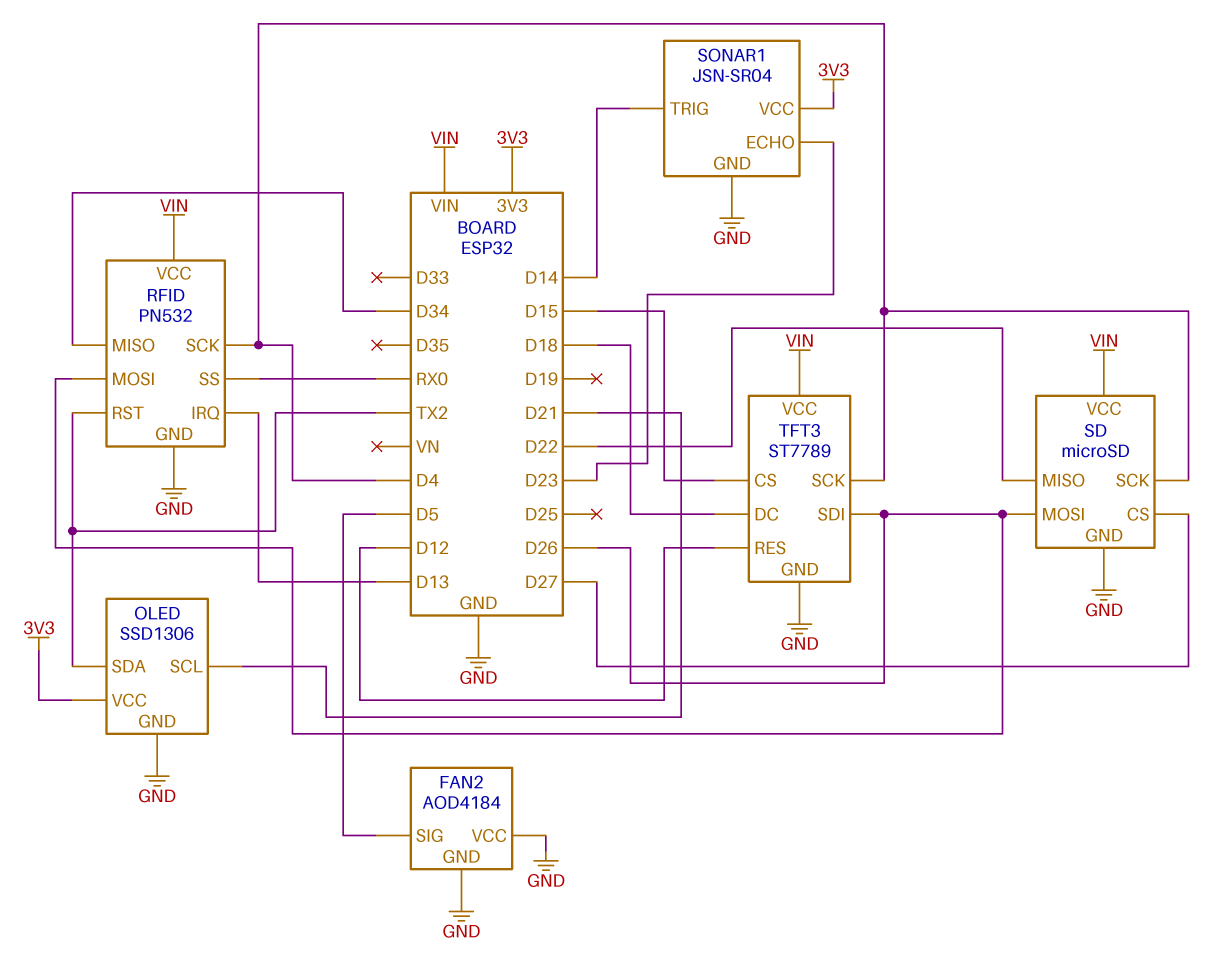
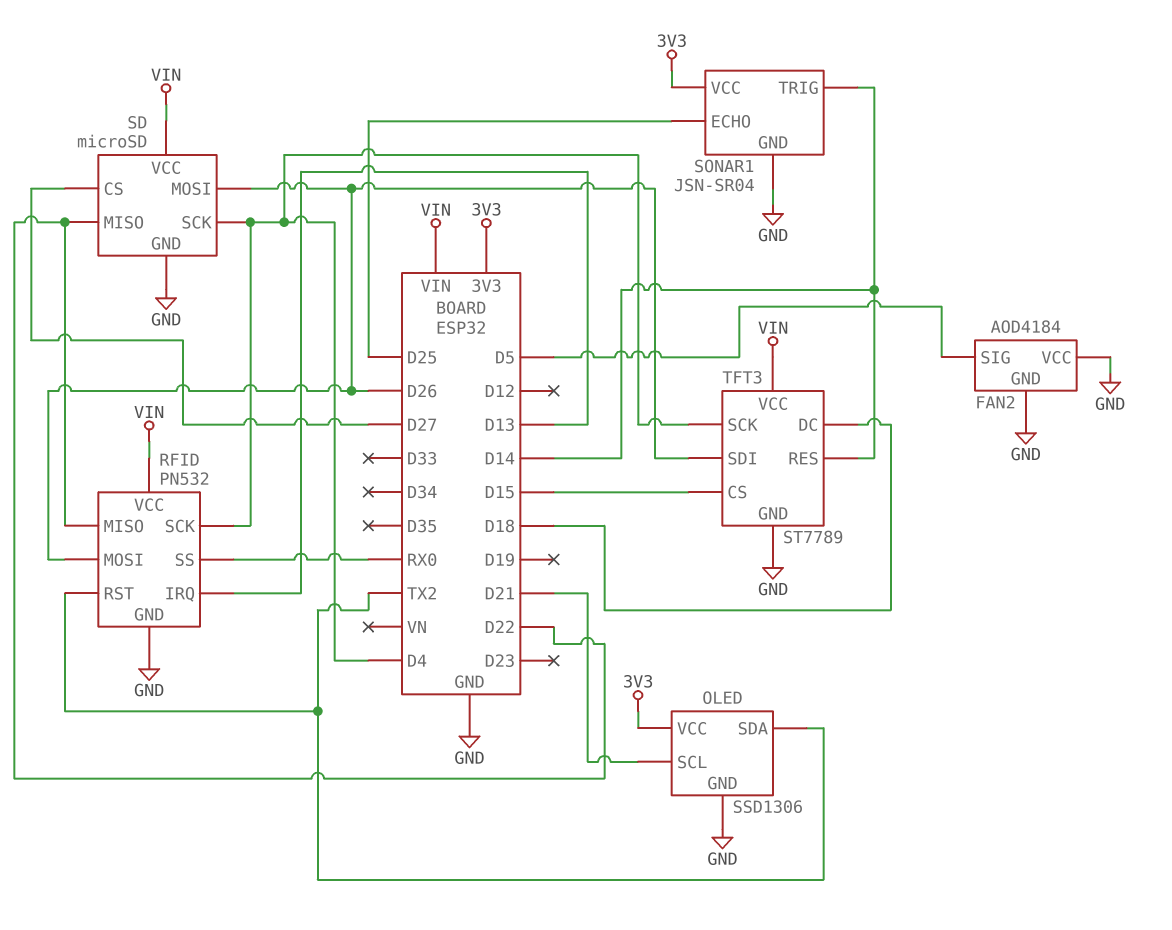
RFID pin MISO: D34 -> D22
SONAR1 pin ECHO: D23 -> D25
TFT3 pin RES: D12 -> D14

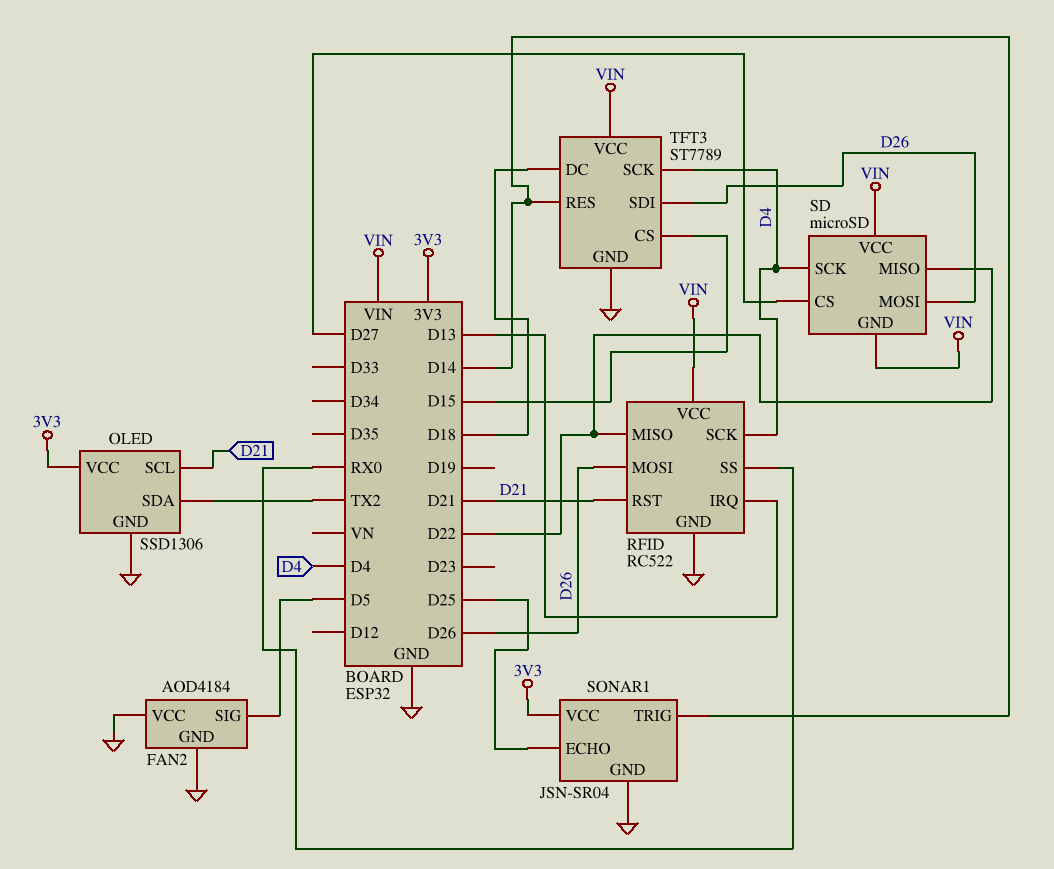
RFID: PN532 -> RC522
RFID pin RST: TX2 -> D21
SD pin GND: GND -> VIN

